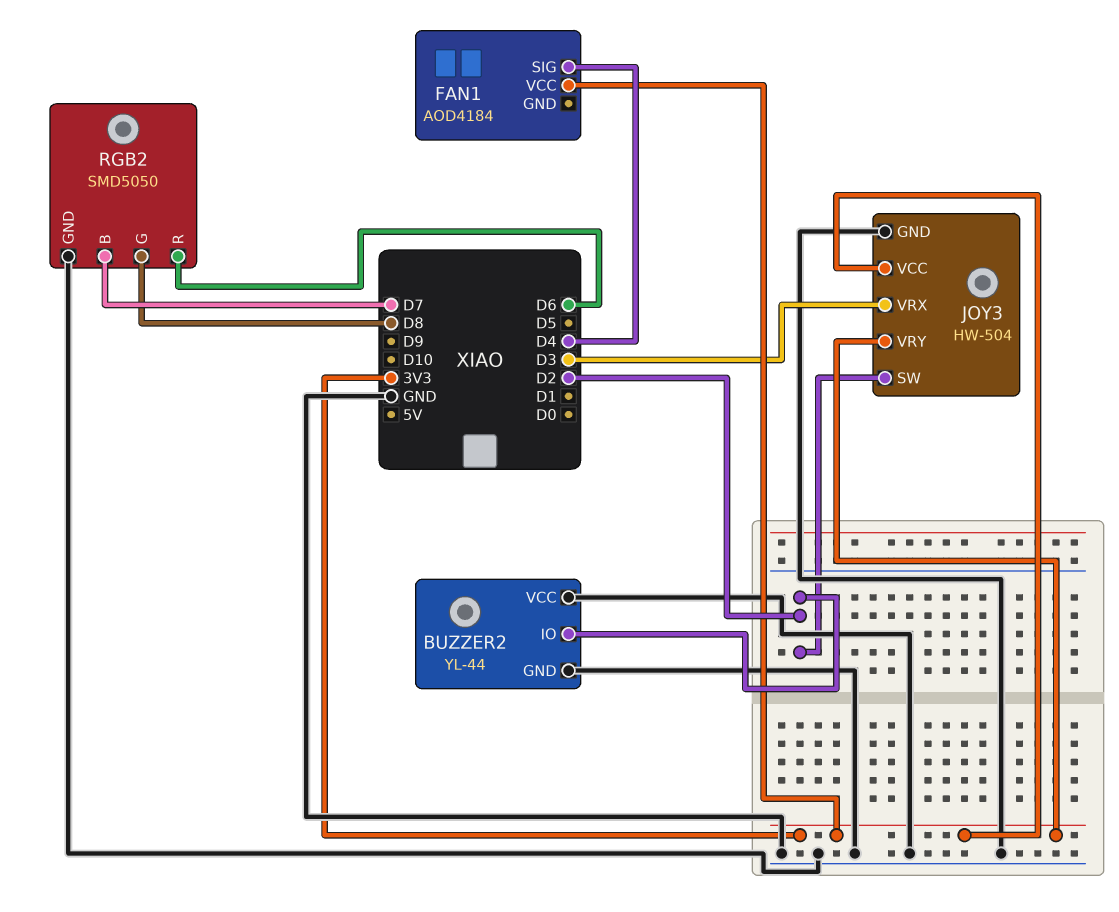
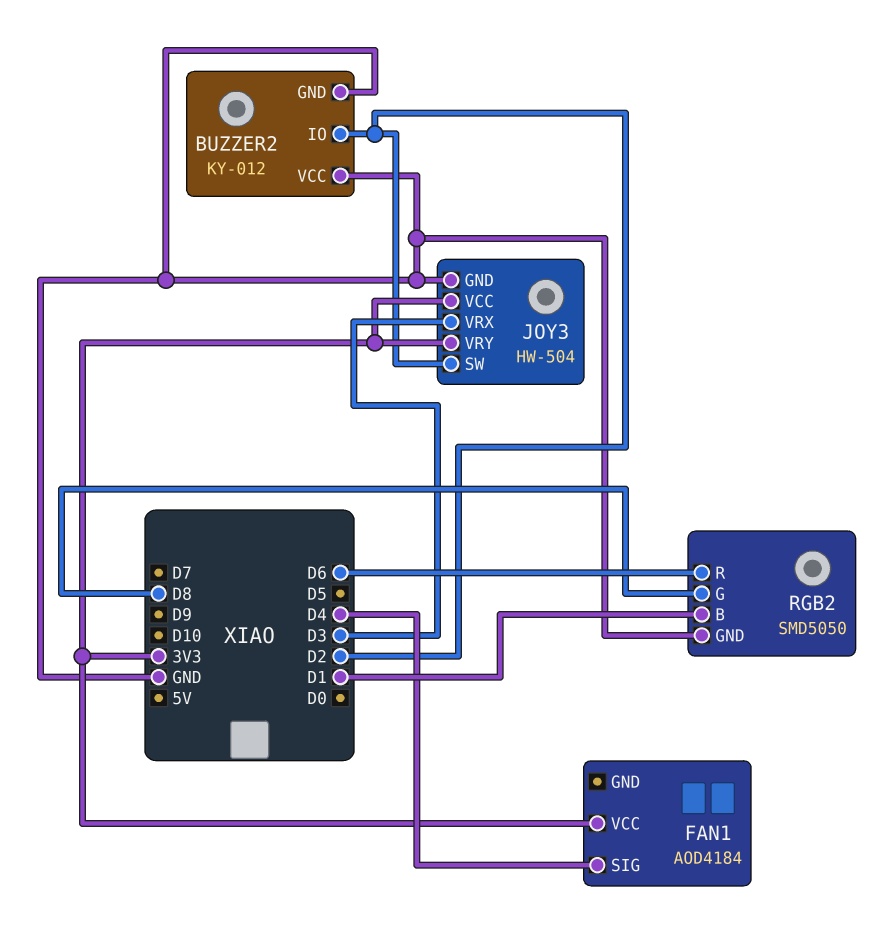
BUZZER2: YL-44 -> KY-012
RGB2 pin B: D7 -> D1

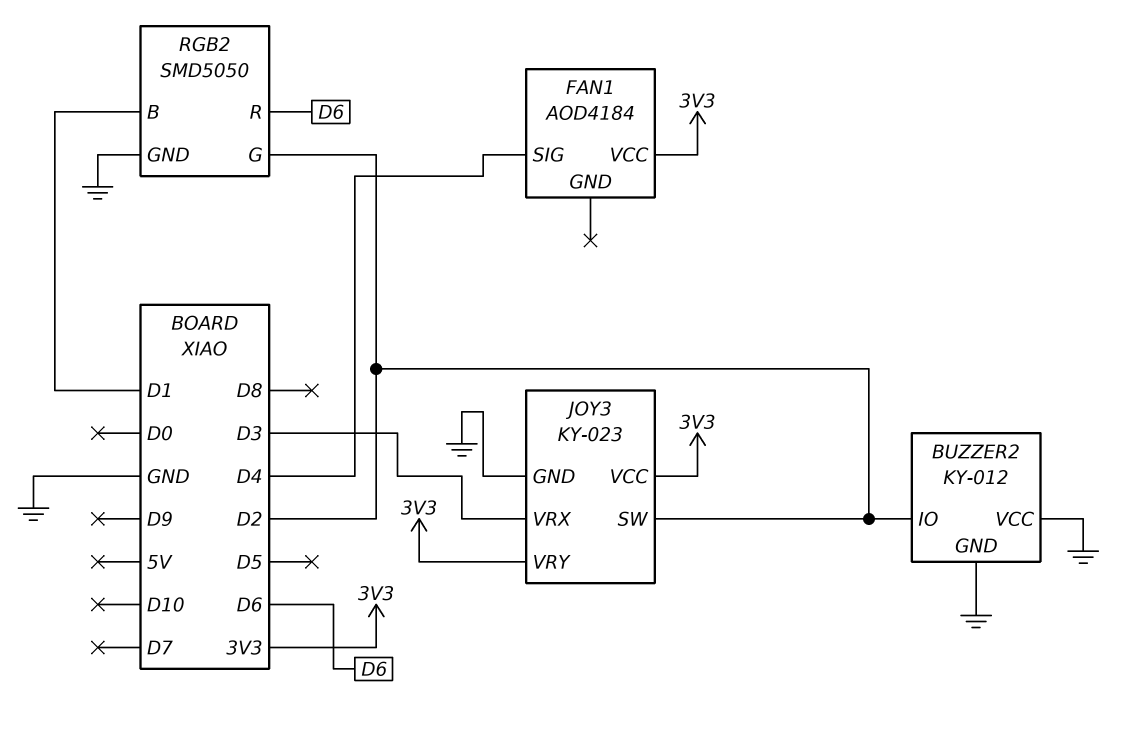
JOY3: HW-504 -> KY-023
RGB2 pin G: D8 -> D2

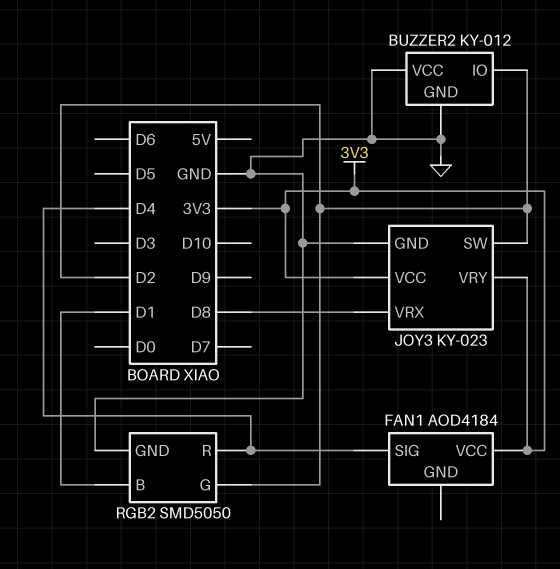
JOY3 pin VRX: D3 -> D8
RGB2 pin R: D6 -> D4

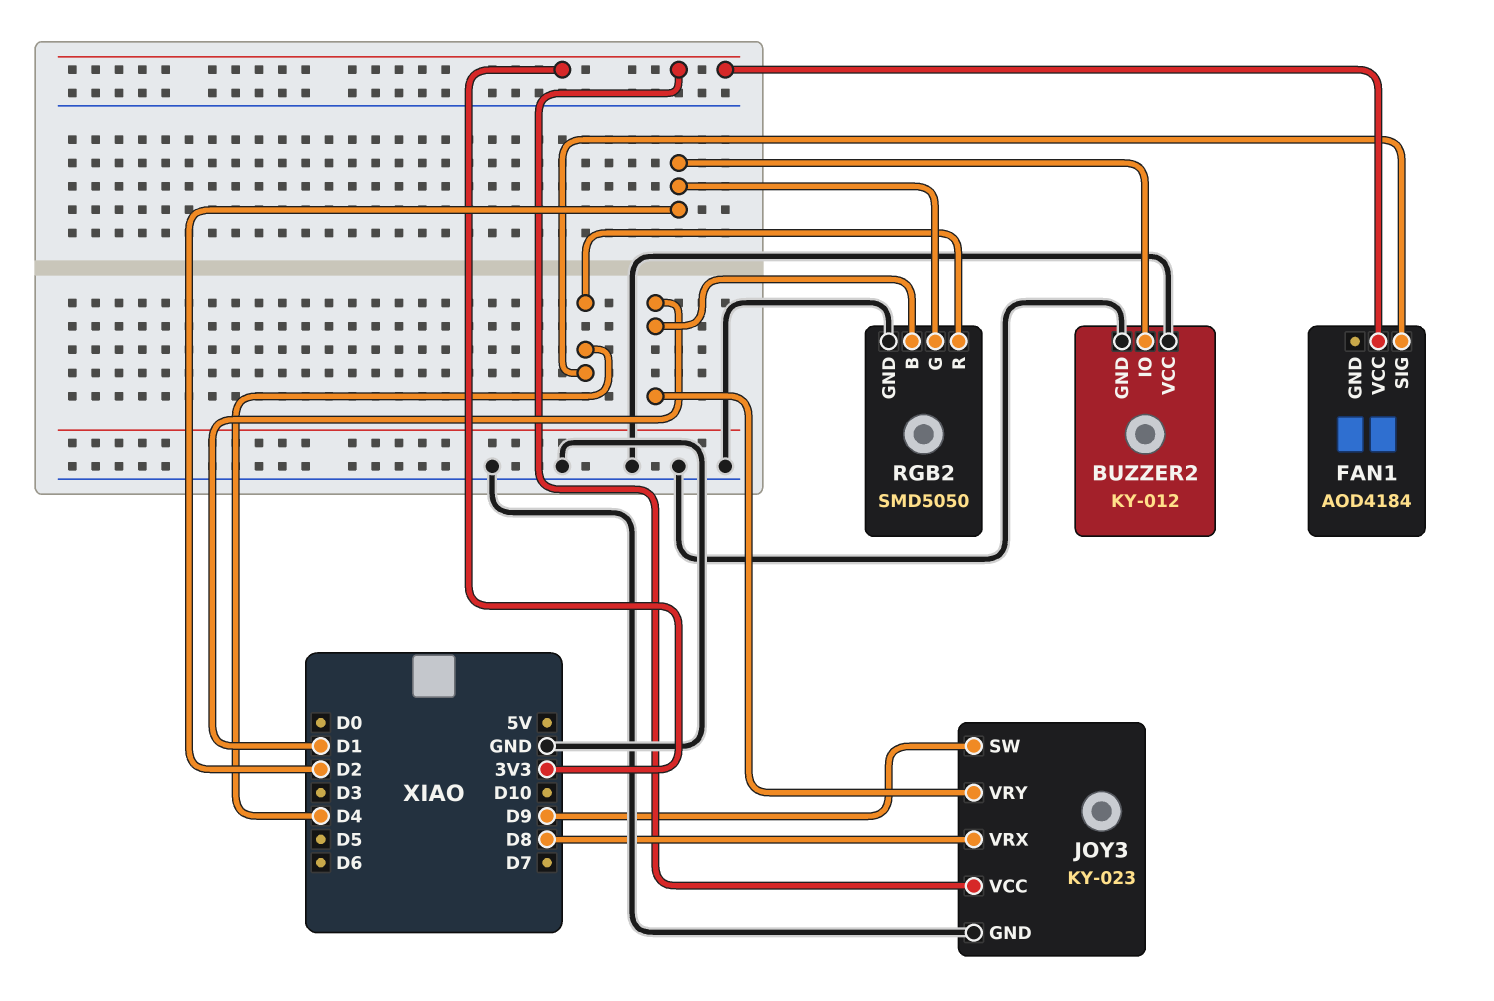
JOY3 pin SW: D2 -> D9
JOY3 pin VRY: 3V3 -> D1

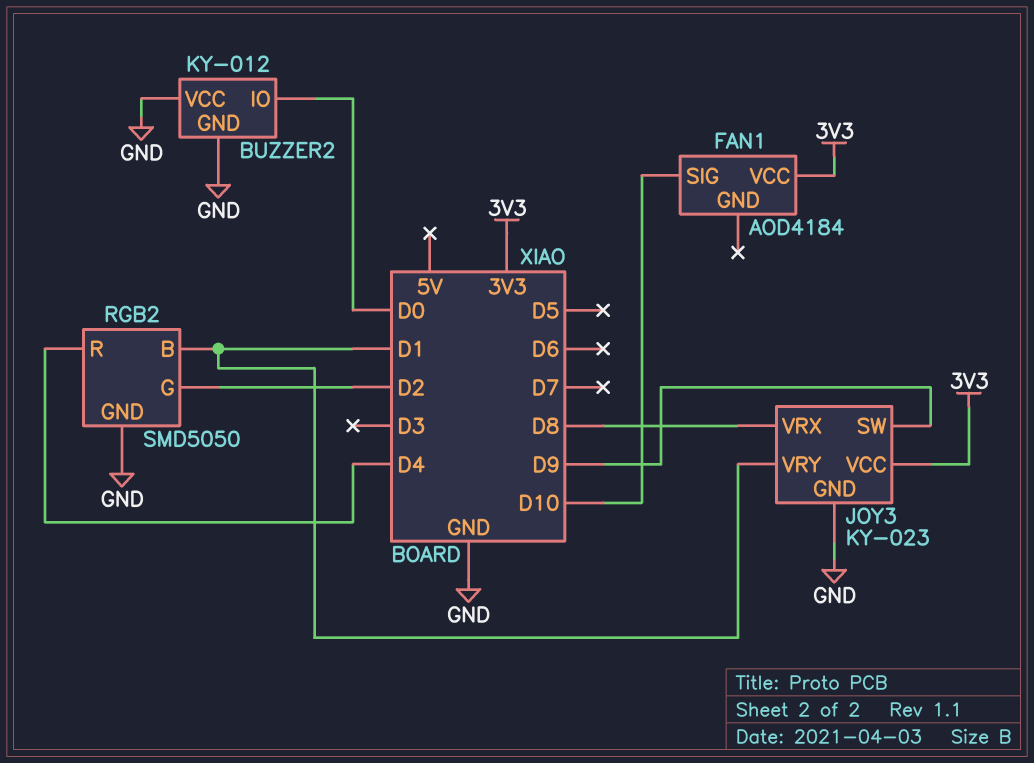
BUZZER2 pin IO: D2 -> D0
FAN1 pin SIG: D4 -> D10

